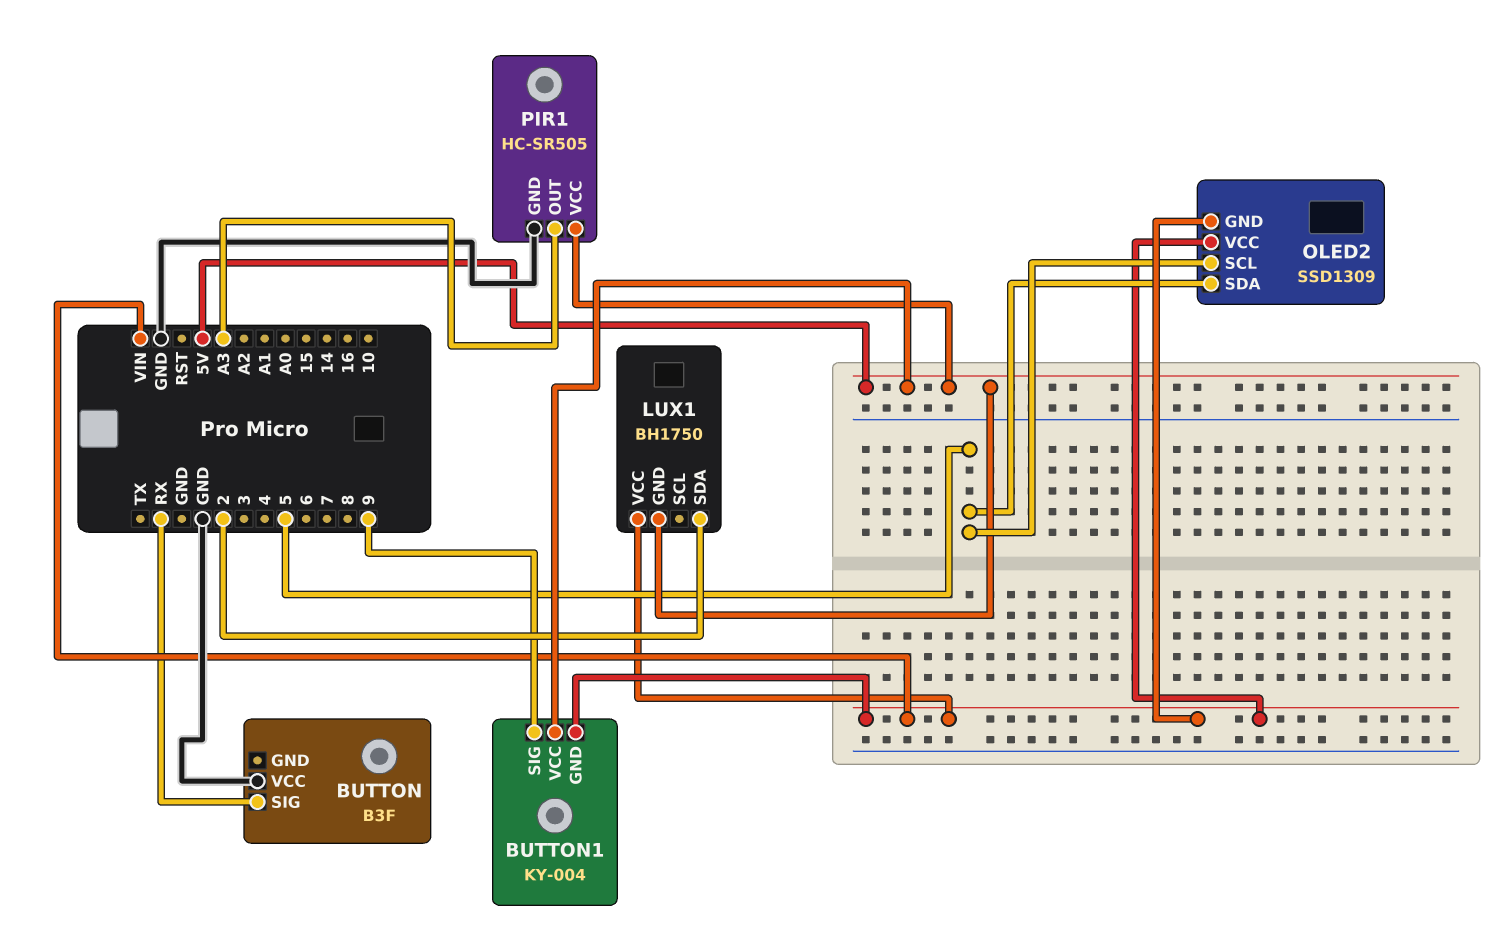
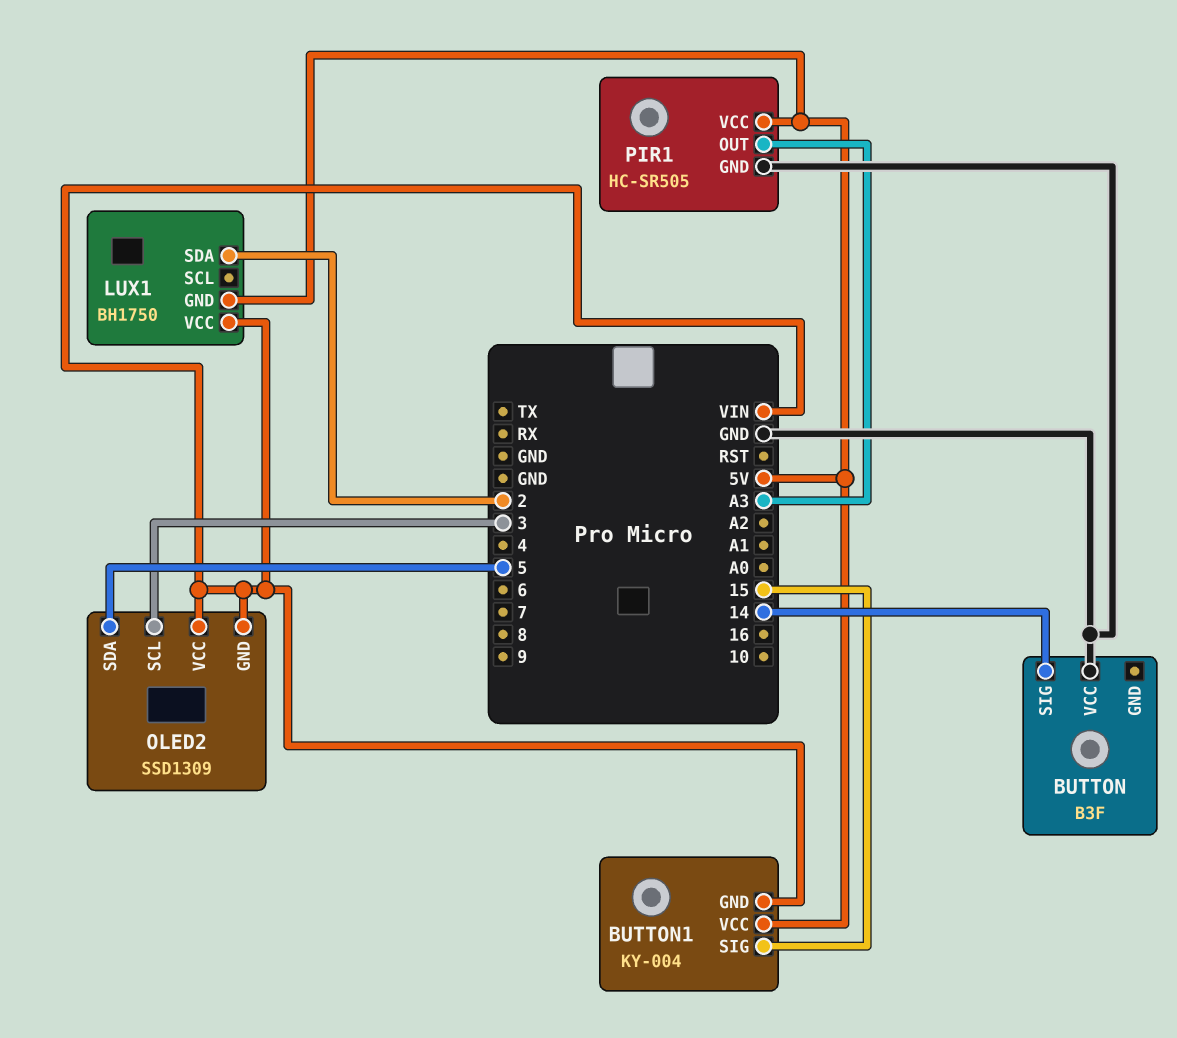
BUTTON pin SIG: RX -> 14
BUTTON1 pin SIG: 9 -> 15
OLED2 pin SCL: 5 -> 3

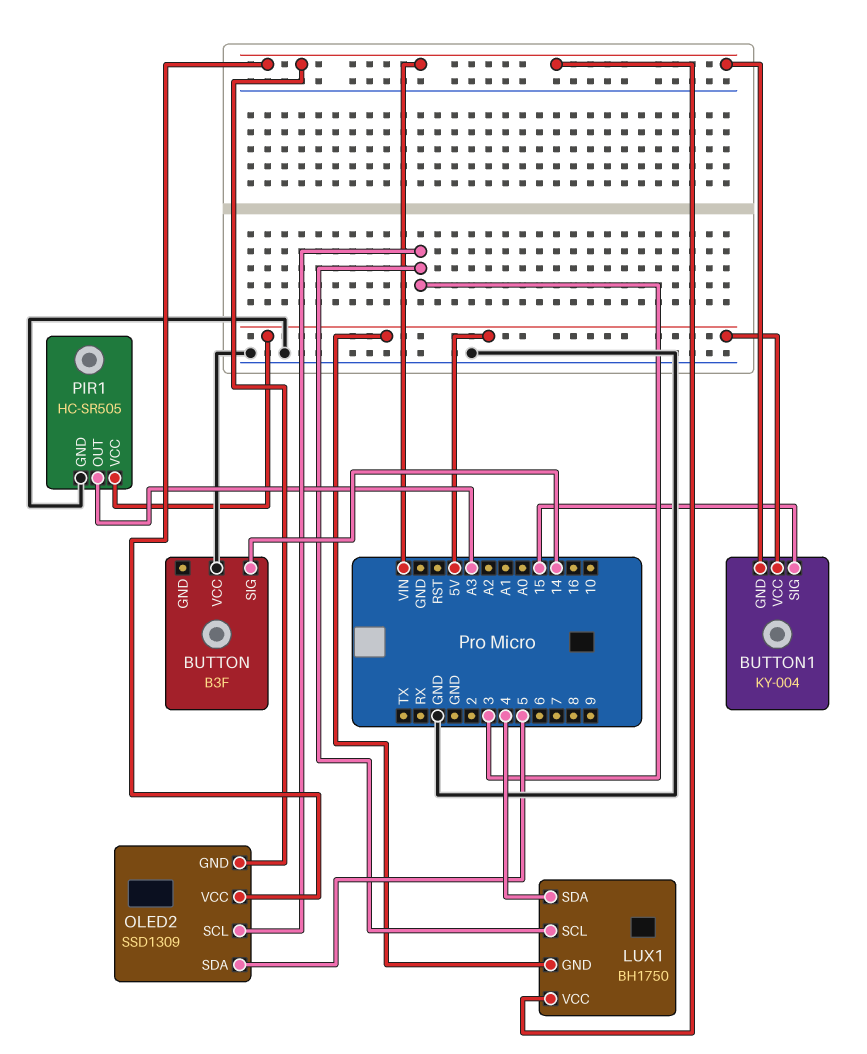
LUX1 pin SCL: none -> 3
LUX1 pin SDA: 2 -> 4

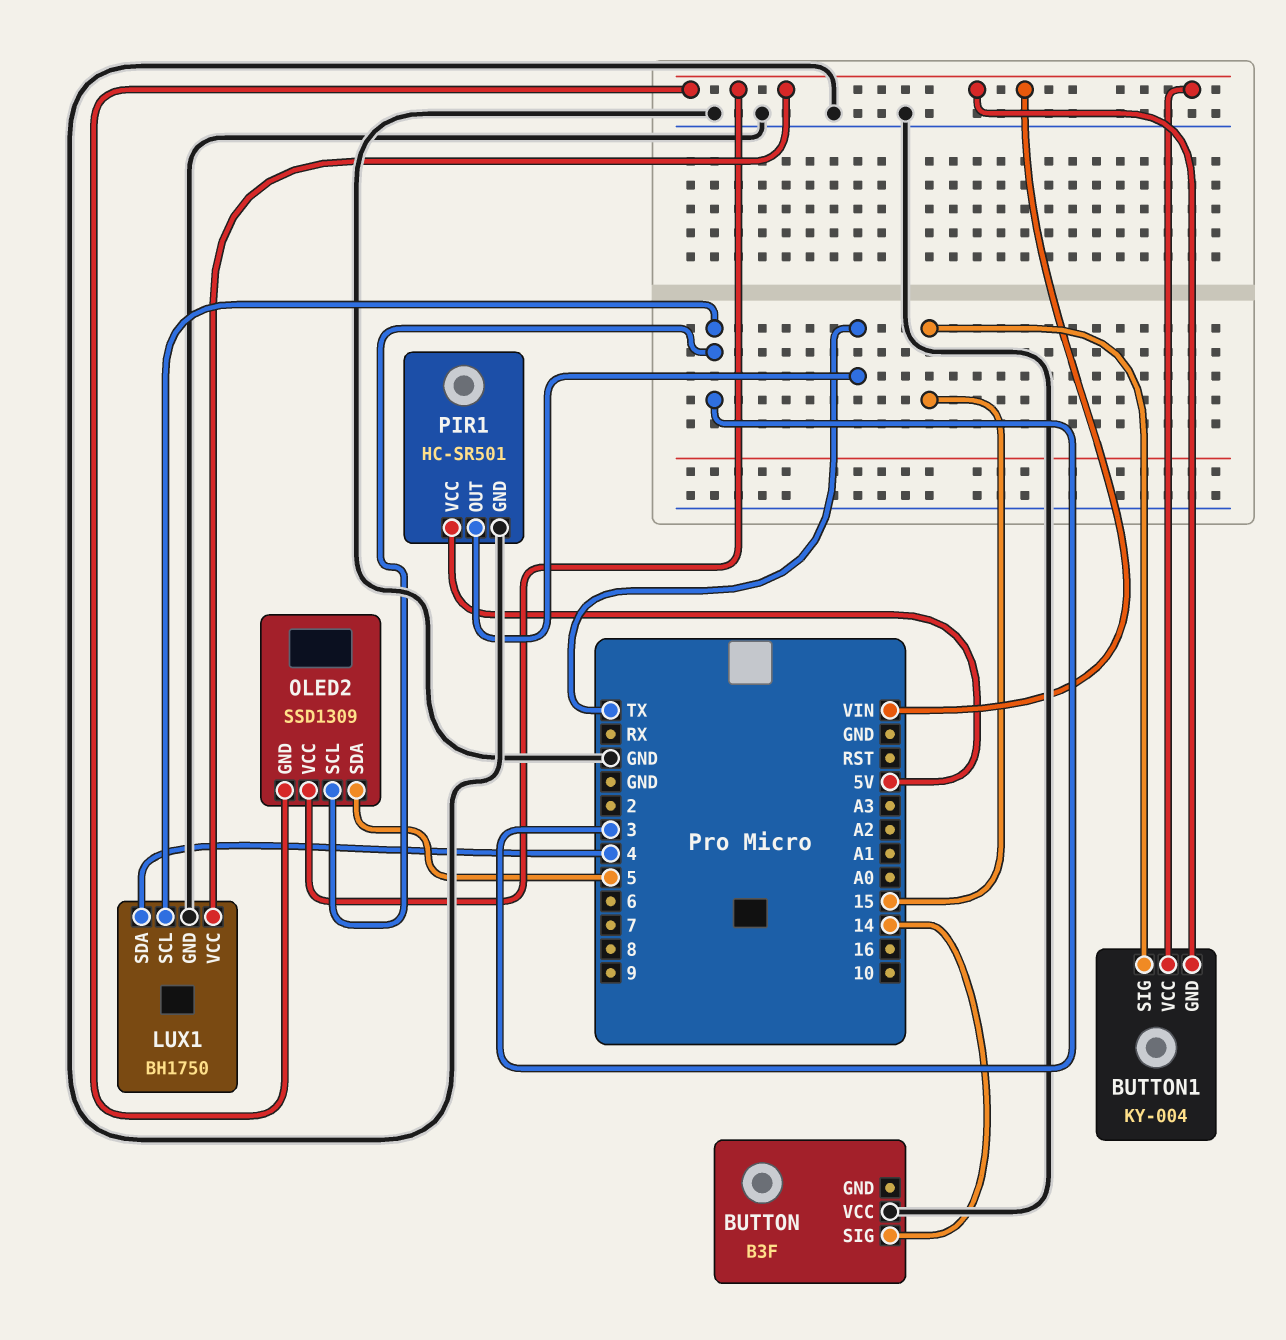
BUTTON1 pin VCC: 5V -> VIN
LUX1 pin GND: 5V -> GND
PIR1: HC-SR505 -> HC-SR501
PIR1 pin OUT: A3 -> TX

